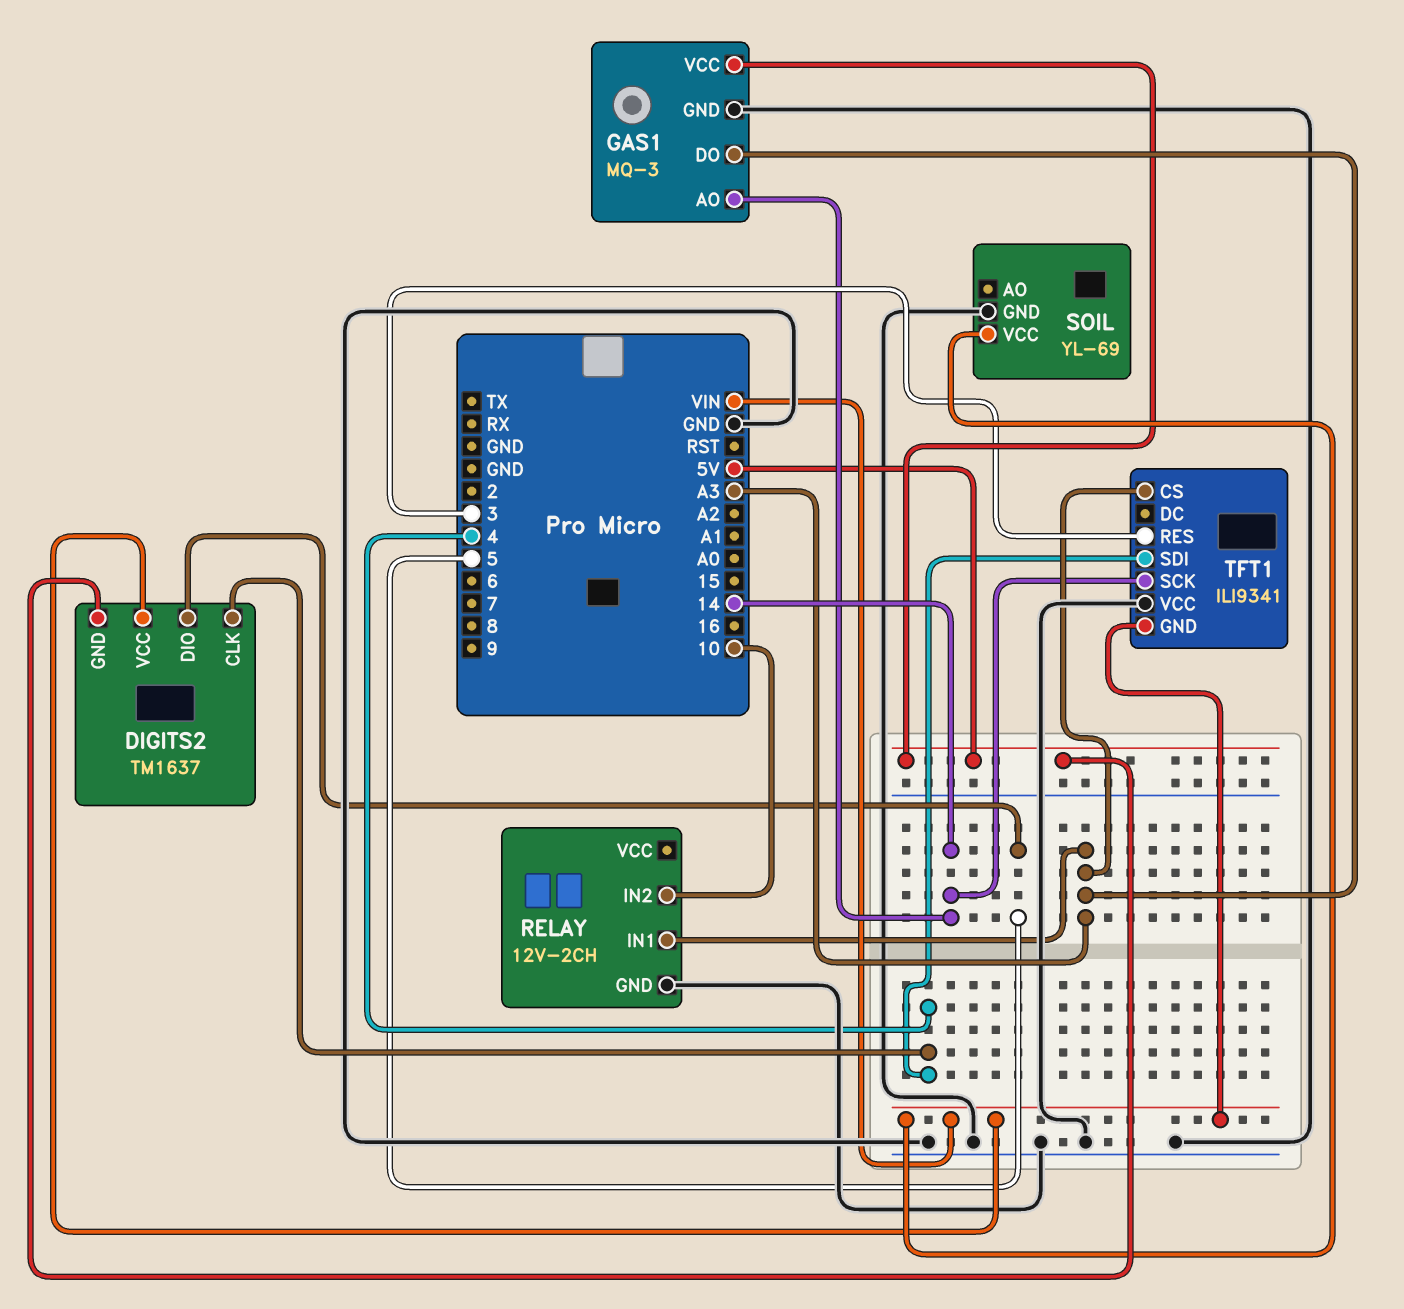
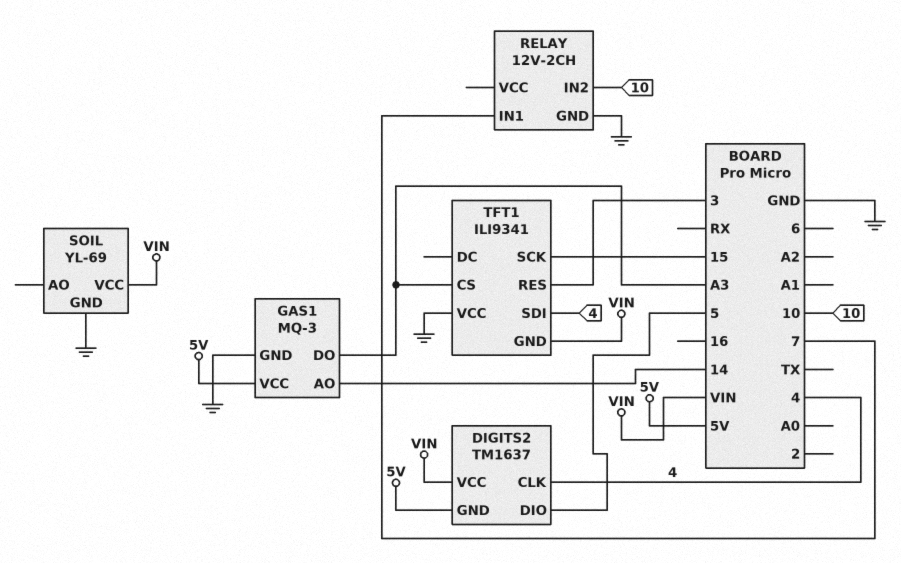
RELAY pin IN1: A3 -> 7
TFT1 pin SCK: 14 -> 15

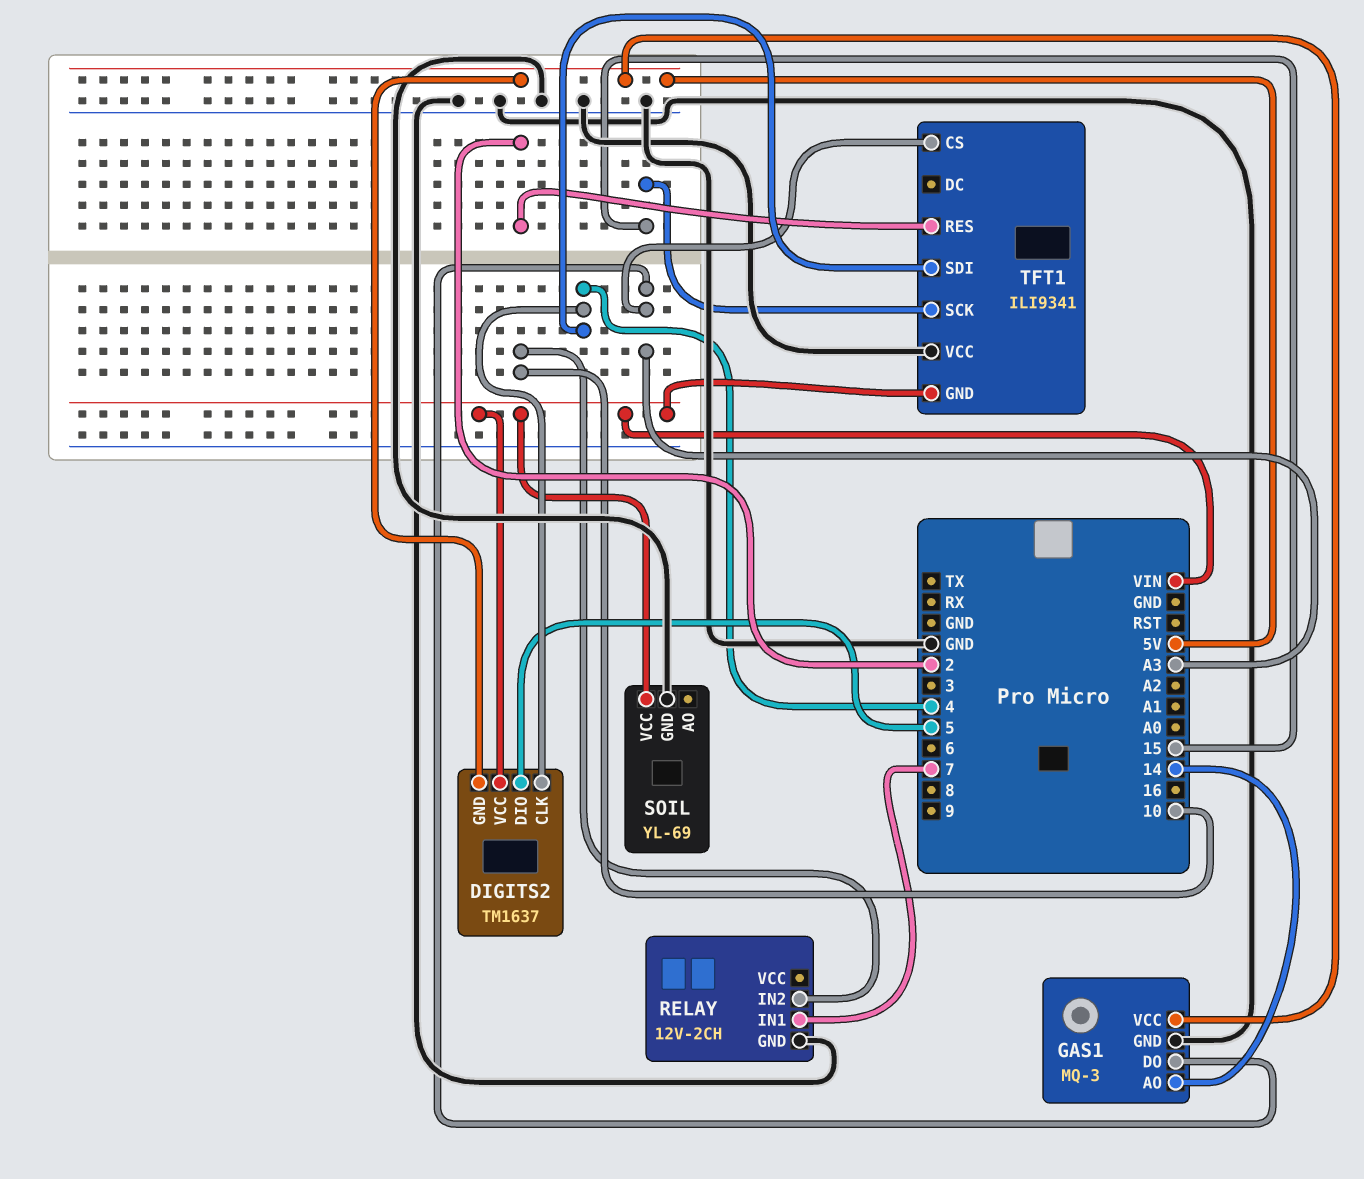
TFT1 pin RES: 3 -> 2

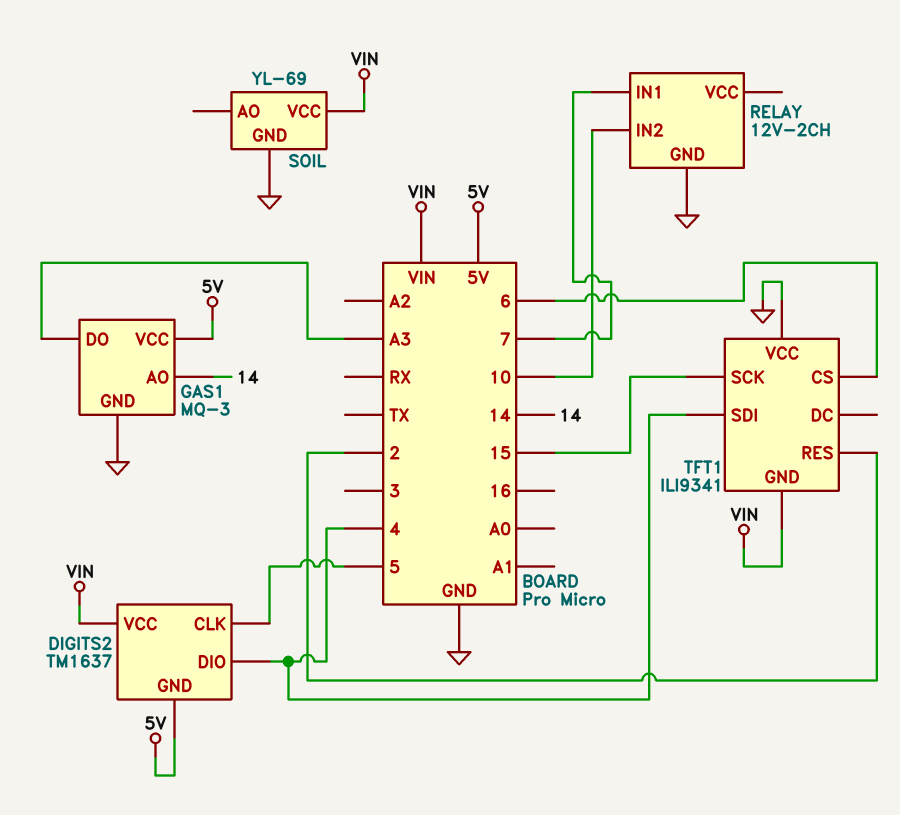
DIGITS2 pin CLK: 4 -> 5
DIGITS2 pin DIO: 5 -> 4
TFT1 pin CS: A3 -> 6

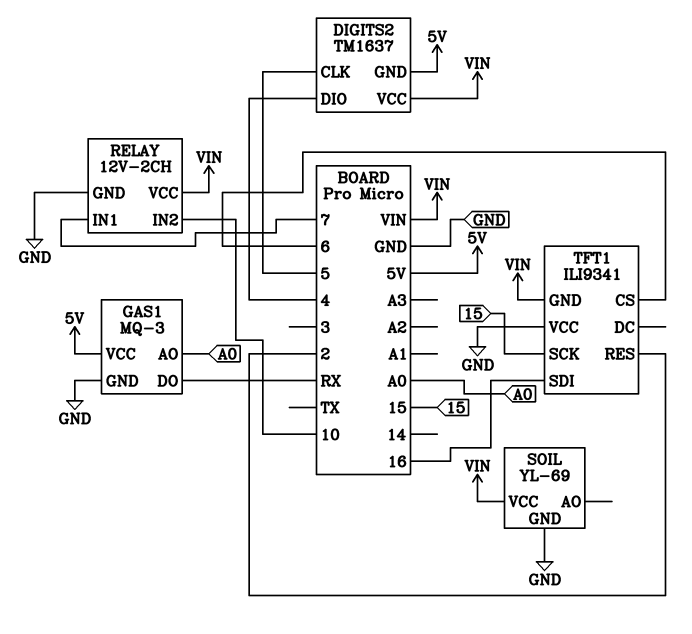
GAS1 pin AO: 14 -> A0
GAS1 pin DO: A3 -> RX
RELAY pin VCC: none -> VIN
TFT1 pin SDI: 4 -> 16

